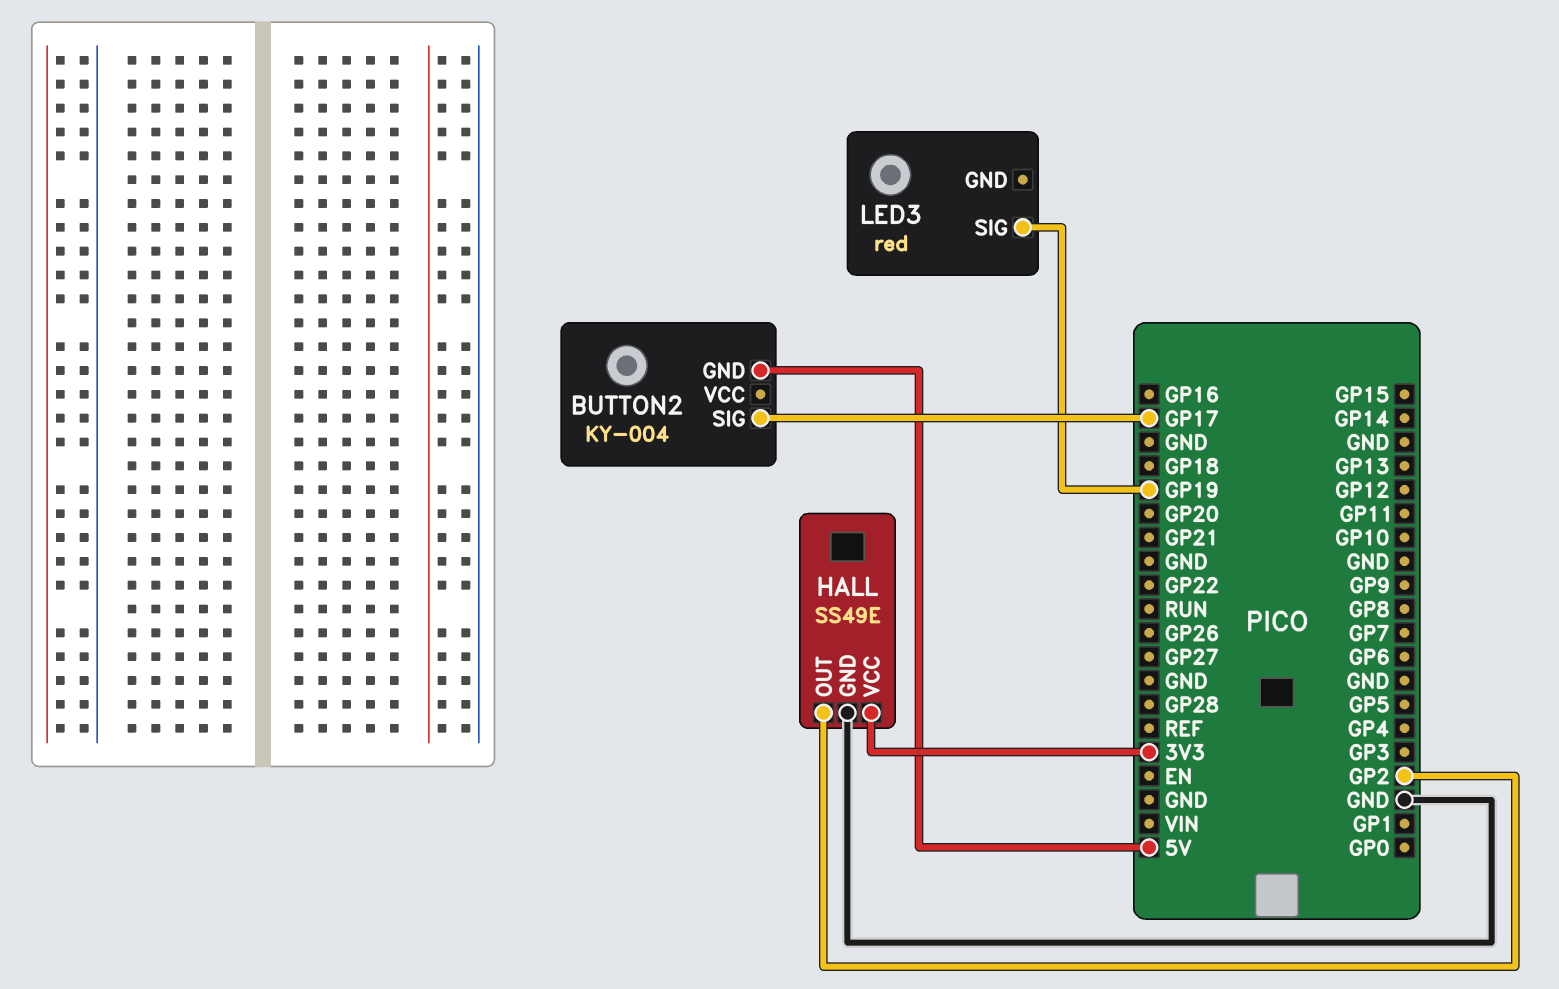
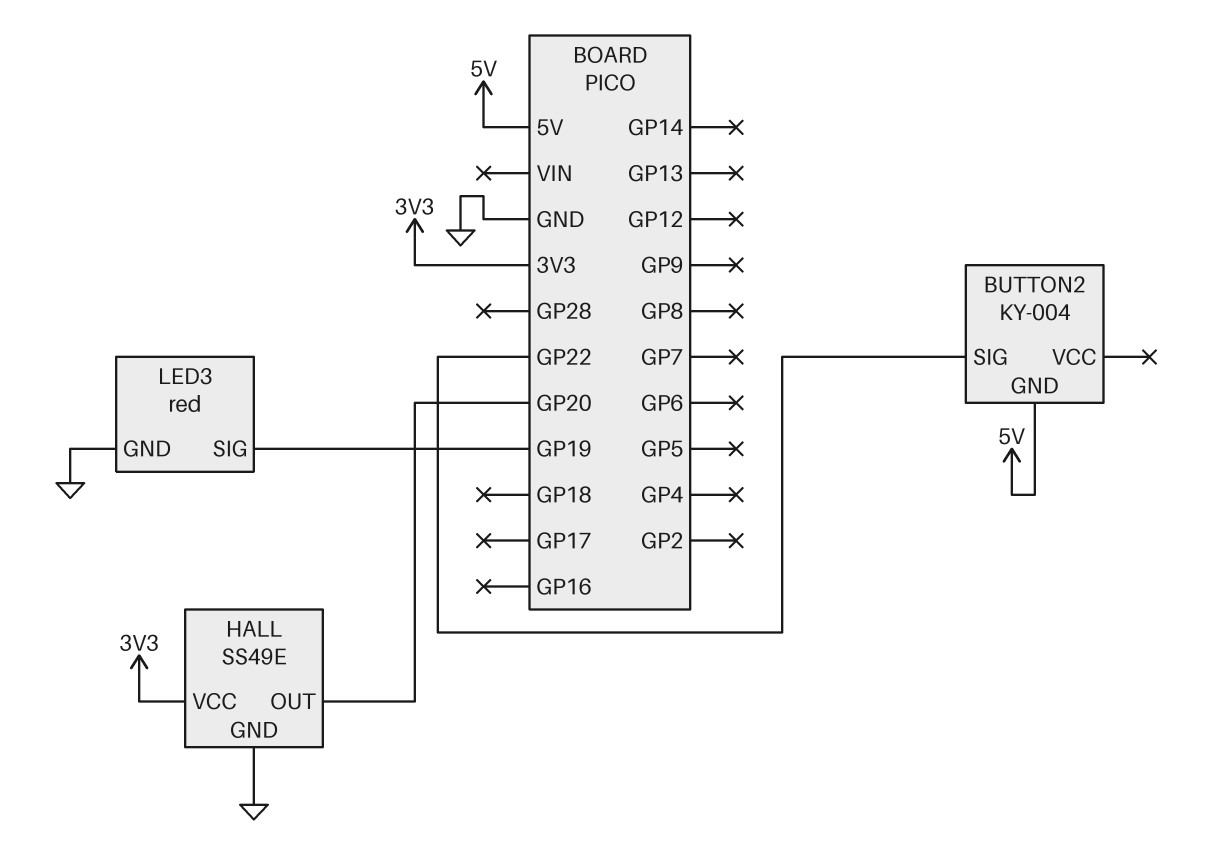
BUTTON2 pin SIG: GP17 -> GP22
HALL pin OUT: GP2 -> GP20
LED3 pin GND: none -> GND

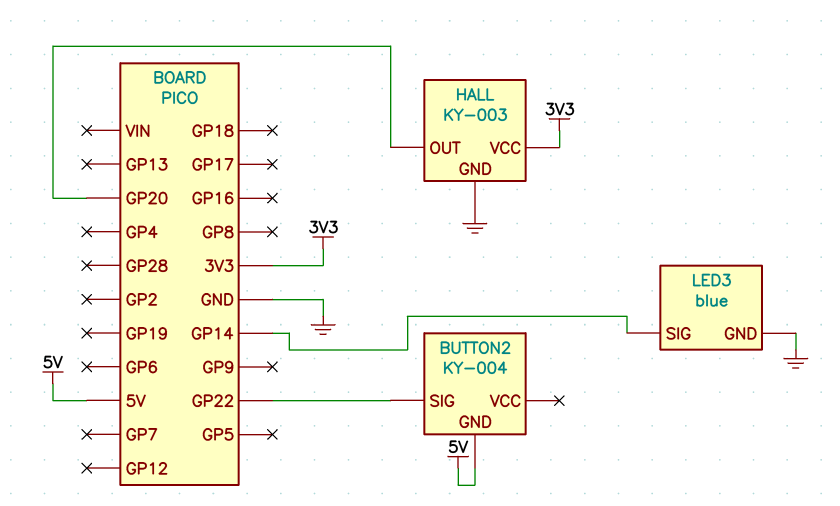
HALL: SS49E -> KY-003
LED3: red -> blue
LED3 pin SIG: GP19 -> GP14

